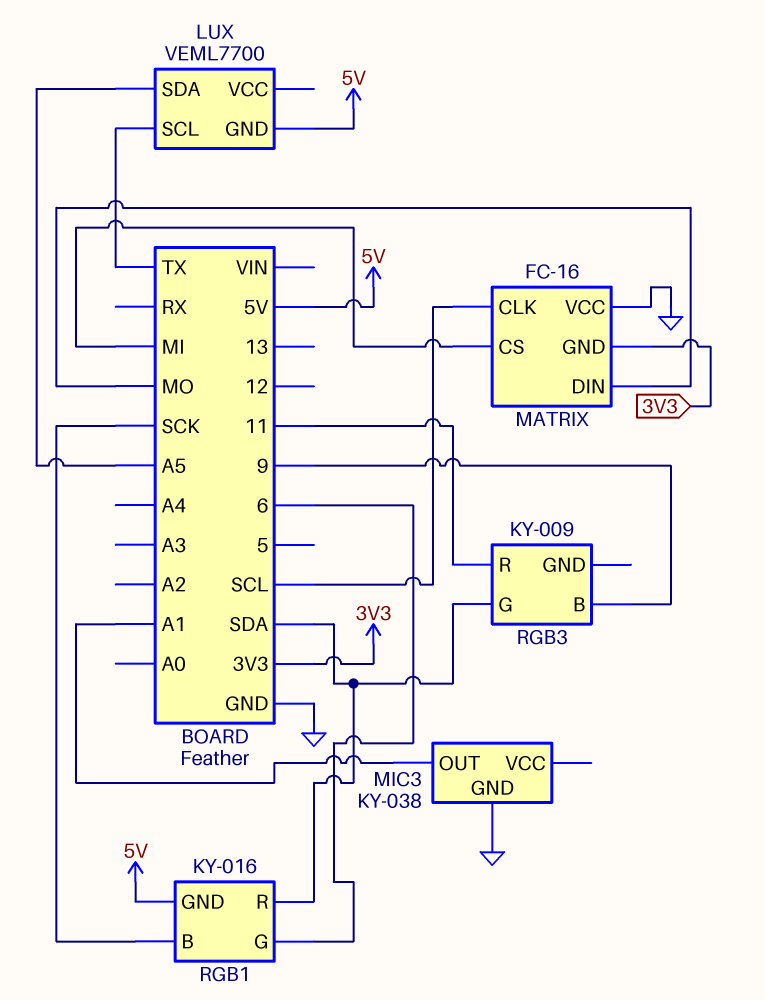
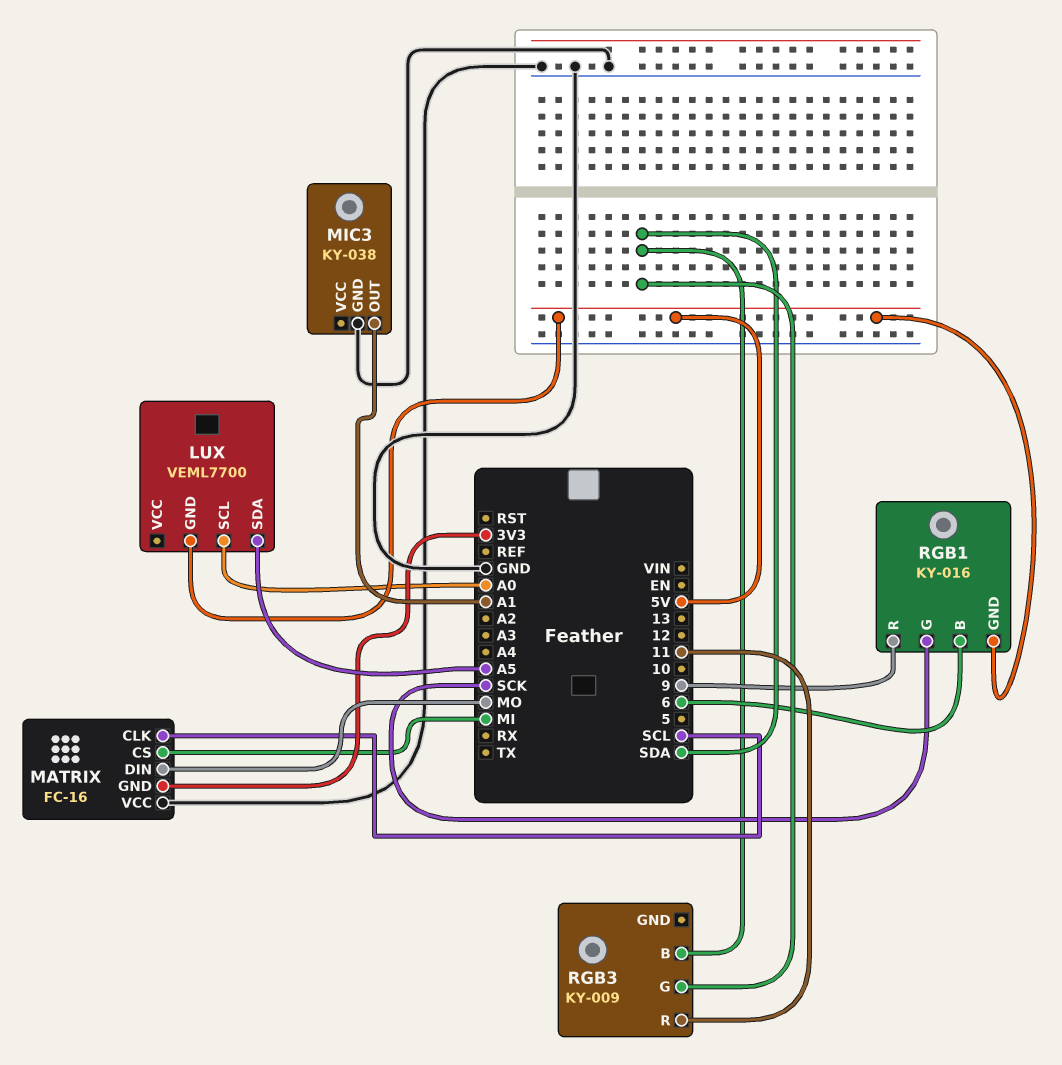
LUX pin SCL: TX -> A0
RGB1 pin B: SCK -> 6
RGB1 pin G: 6 -> SCK
RGB1 pin R: SDA -> 9
RGB3 pin B: 9 -> SDA

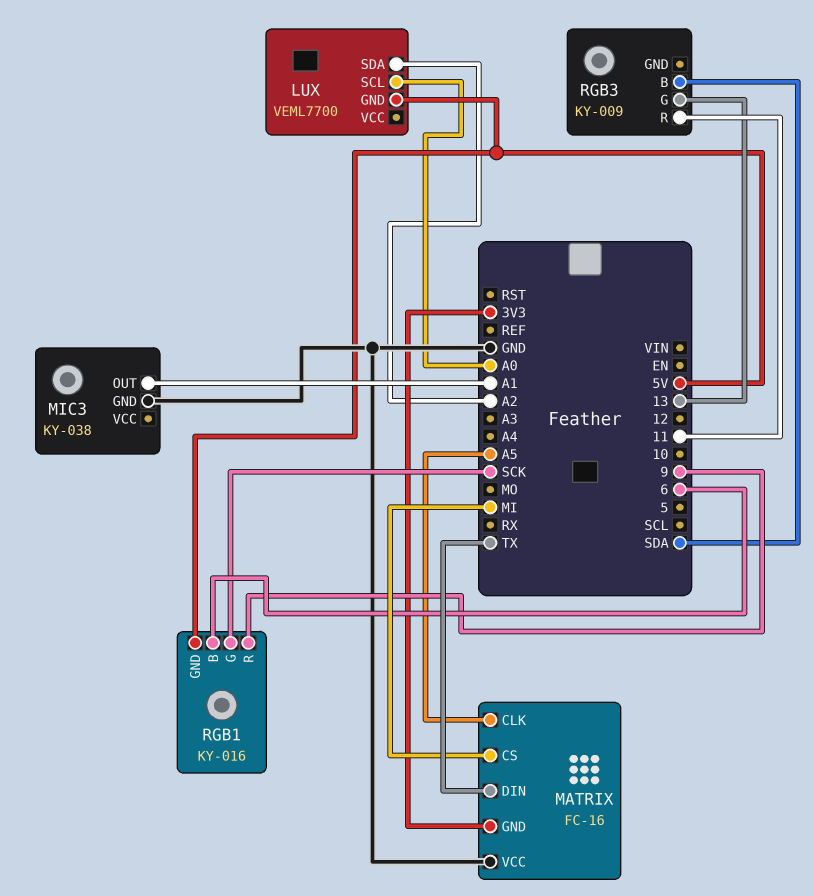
LUX pin SDA: A5 -> A2
MATRIX pin CLK: SCL -> A5
MATRIX pin DIN: MO -> TX
RGB3 pin G: SDA -> 13

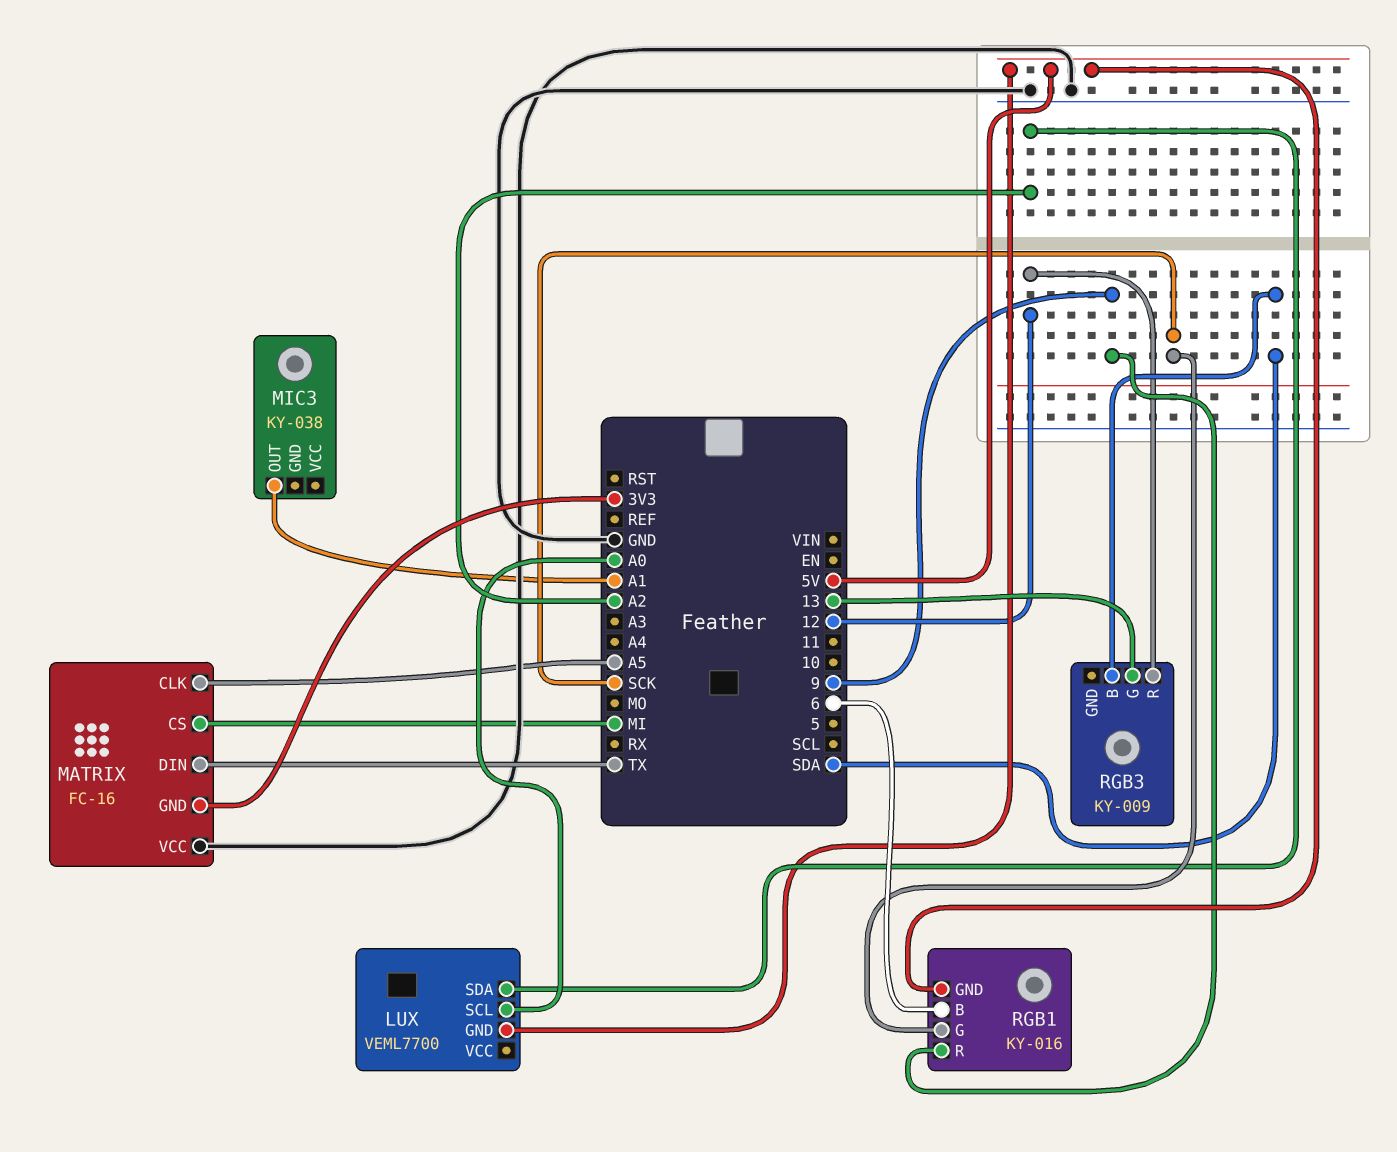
MIC3 pin GND: GND -> none
RGB3 pin R: 11 -> 12

